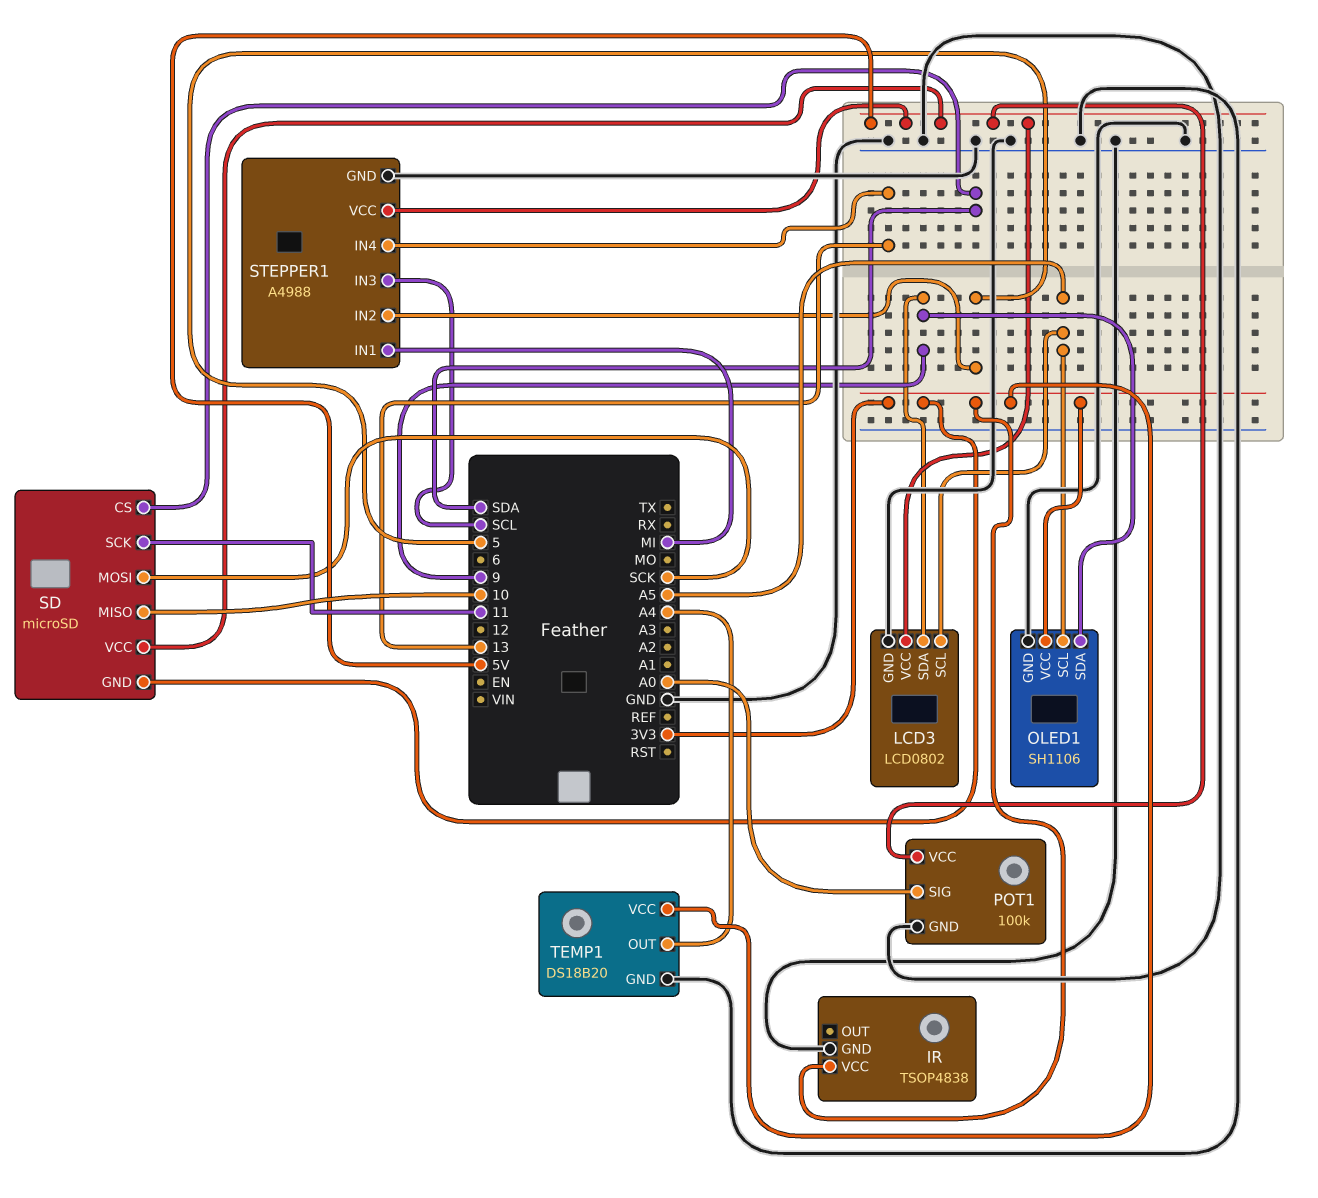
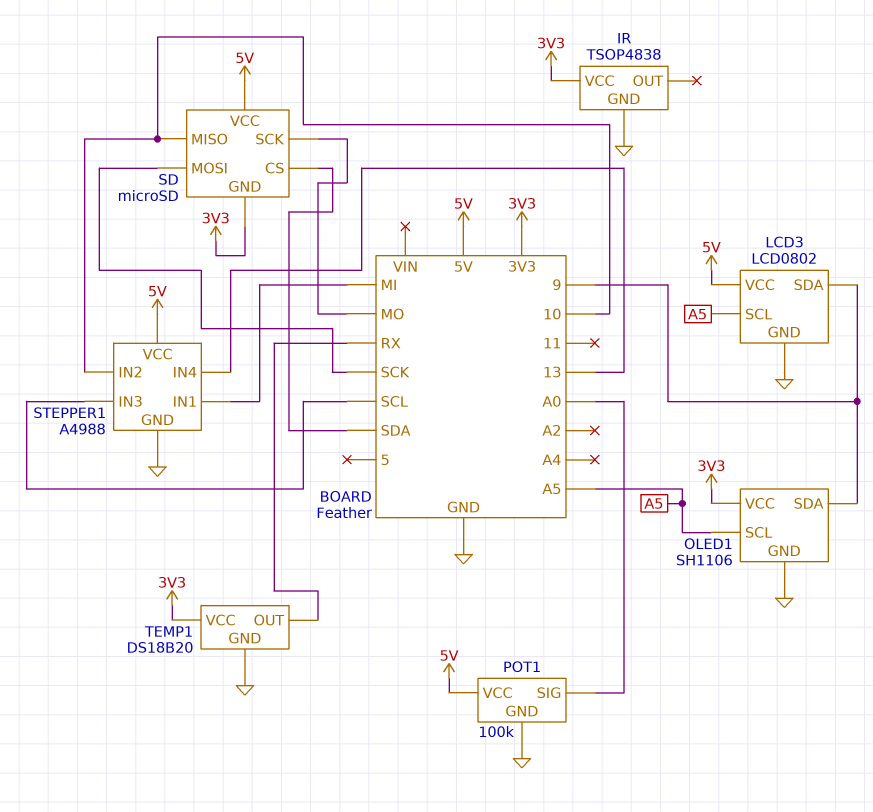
SD pin SCK: 11 -> MO
STEPPER1 pin IN2: 5 -> 10
TEMP1 pin OUT: A4 -> RX

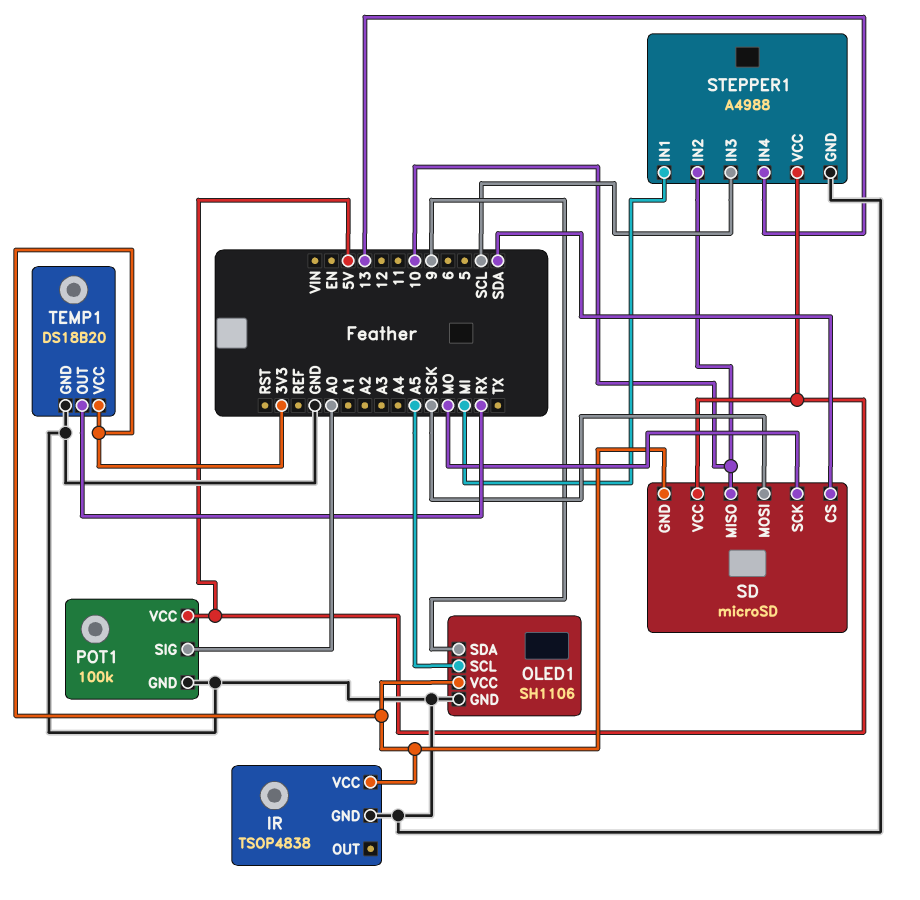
LCD3: LCD0802 -> none
LCD3 pin GND: GND -> none
LCD3 pin SCL: A5 -> none
LCD3 pin SDA: 9 -> none
LCD3 pin VCC: 5V -> none

